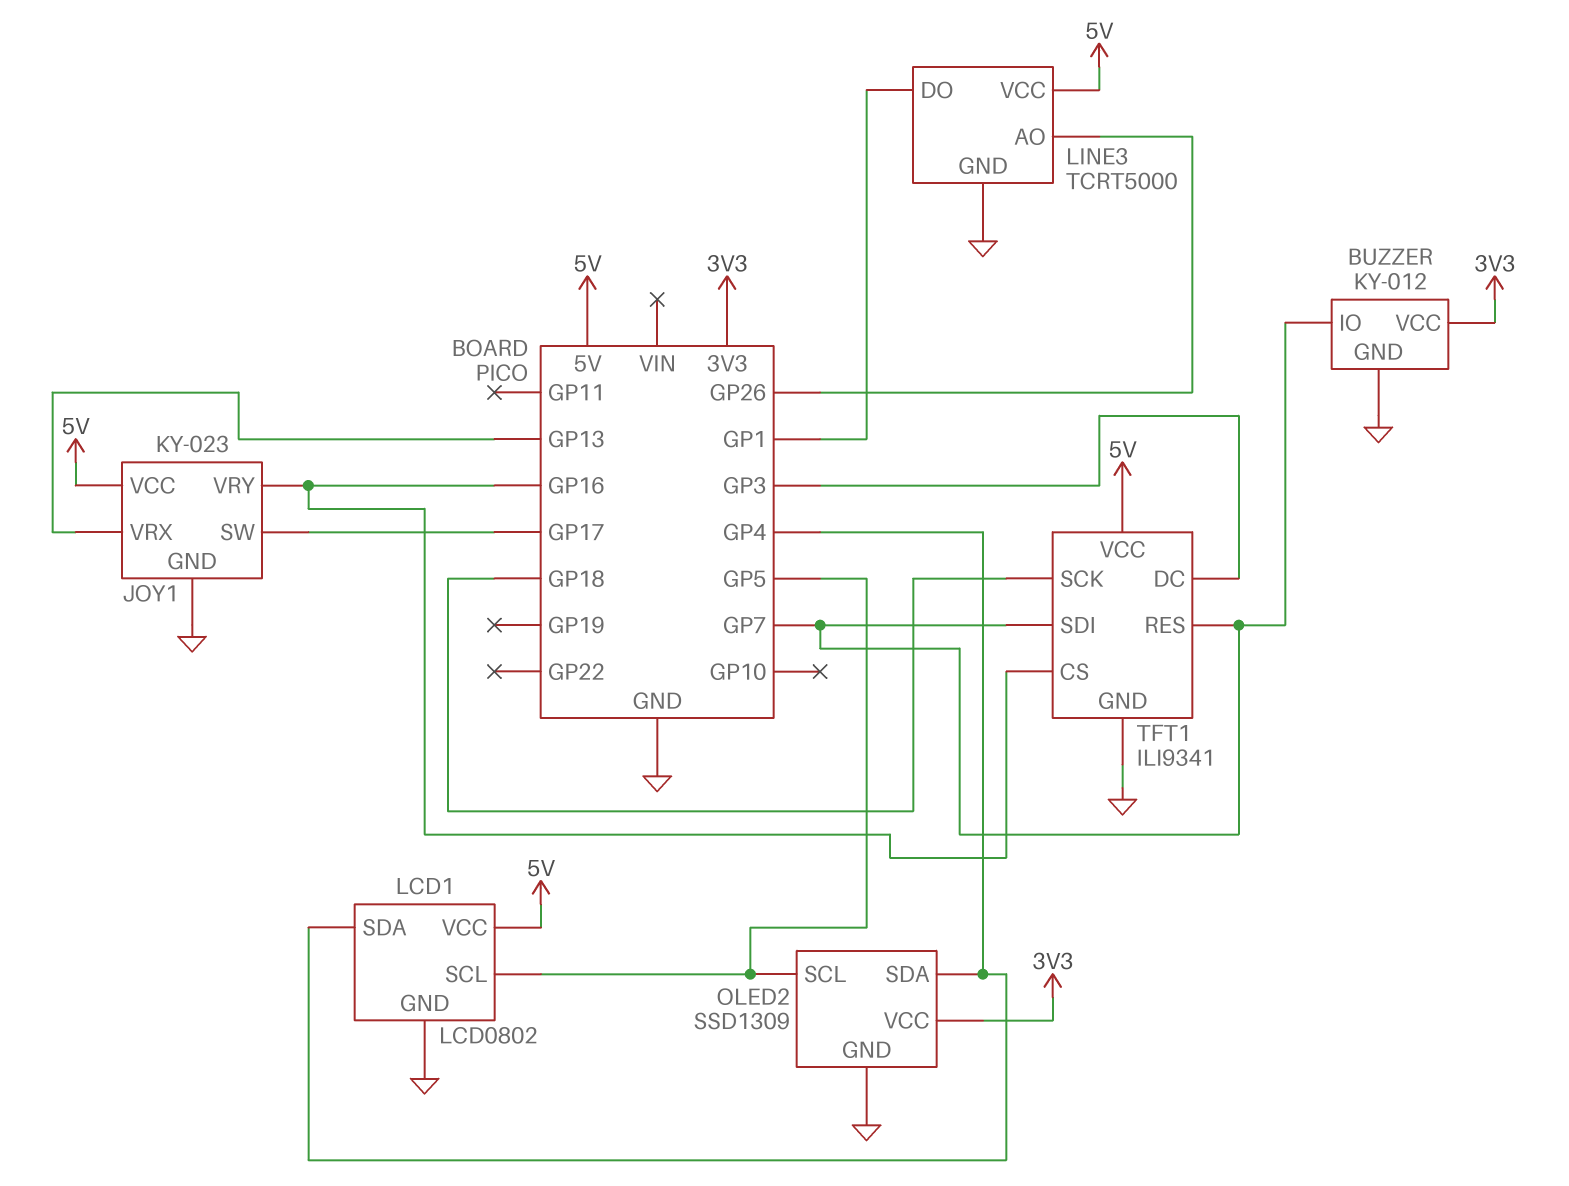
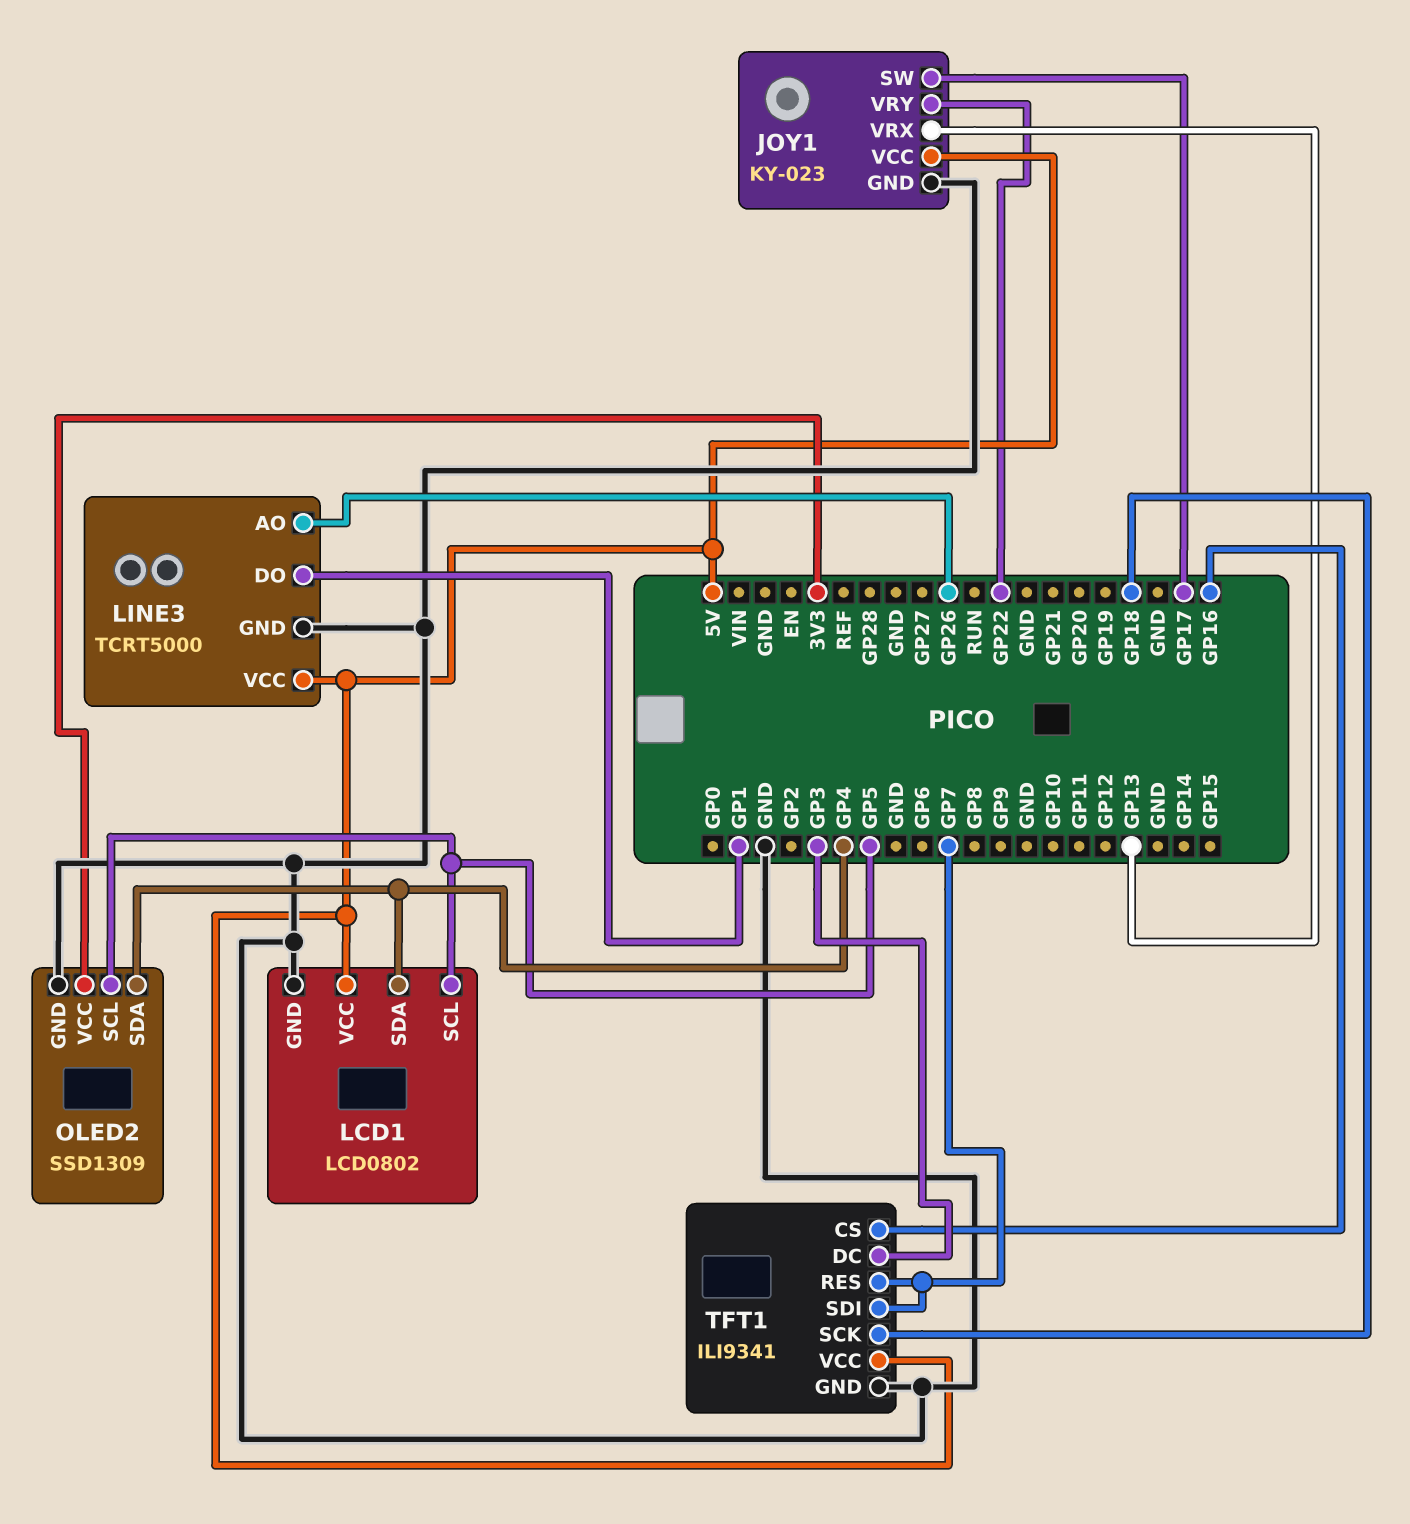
BUZZER: KY-012 -> none
BUZZER pin GND: GND -> none
BUZZER pin IO: GP7 -> none
BUZZER pin VCC: 3V3 -> none
JOY1 pin VRY: GP16 -> GP22

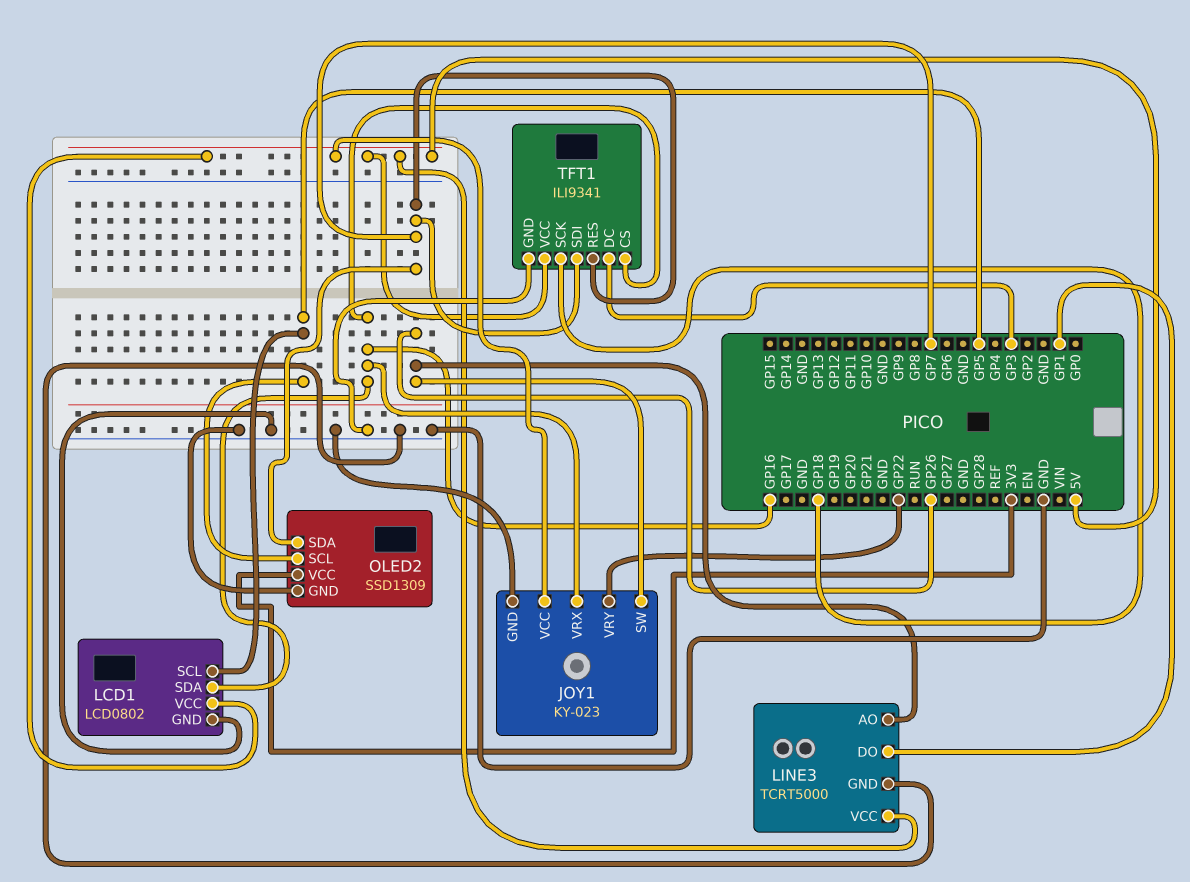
JOY1 pin SW: GP17 -> GP26
JOY1 pin VRX: GP13 -> GP16
LCD1 pin SDA: GP4 -> GP16
OLED2 pin SDA: GP4 -> GP7

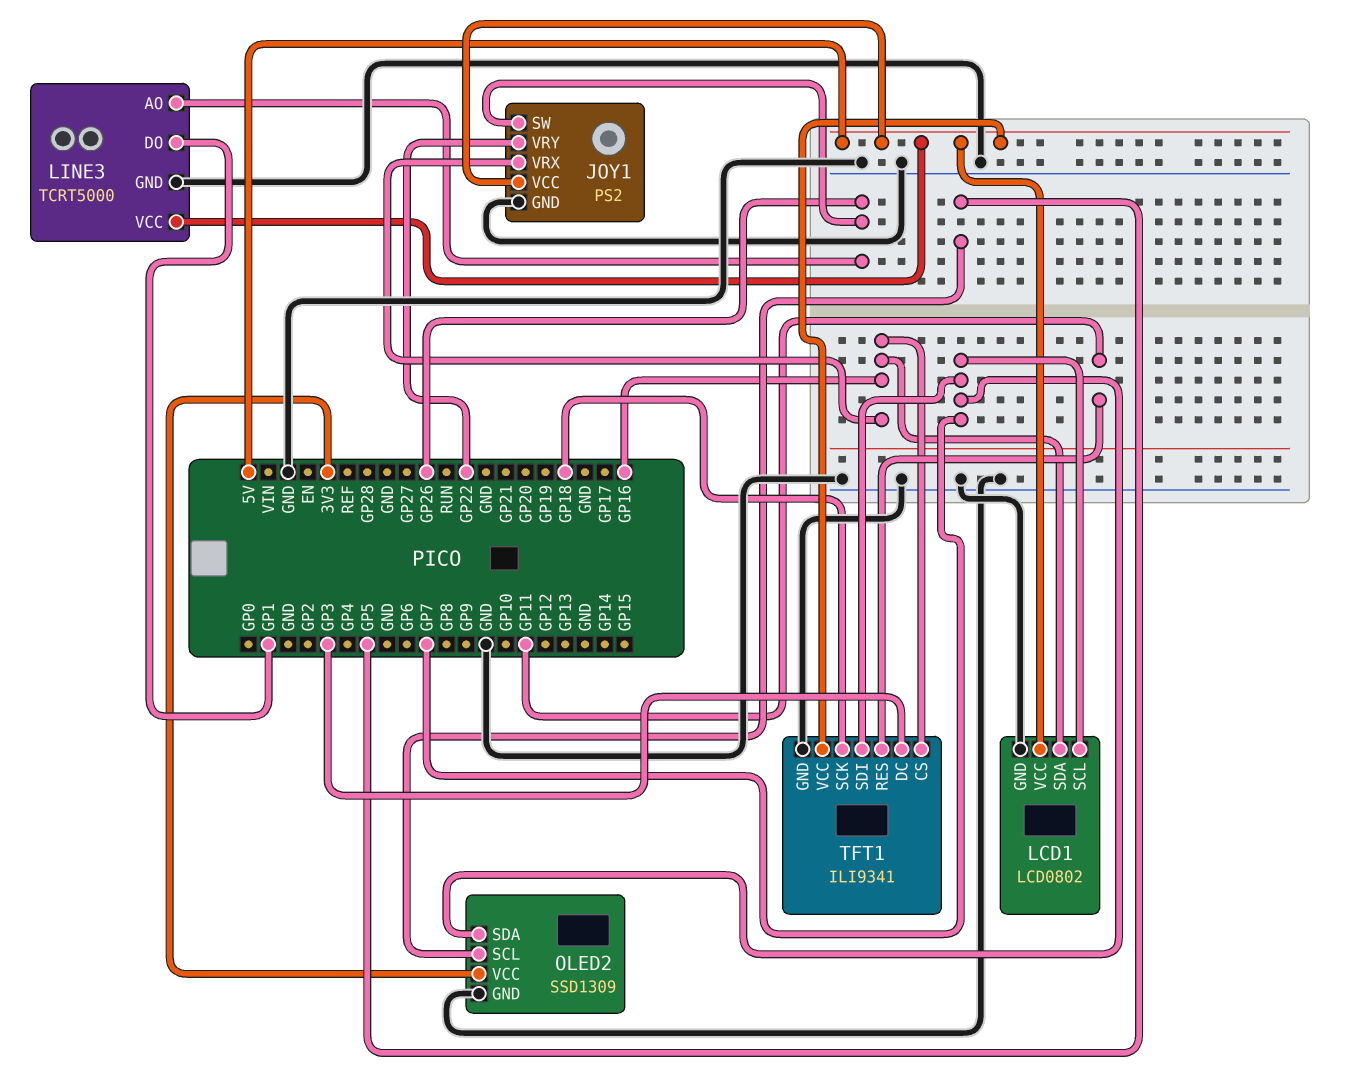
JOY1: KY-023 -> PS2
LCD1 pin SCL: GP5 -> GP7
TFT1 pin RES: GP7 -> GP11

